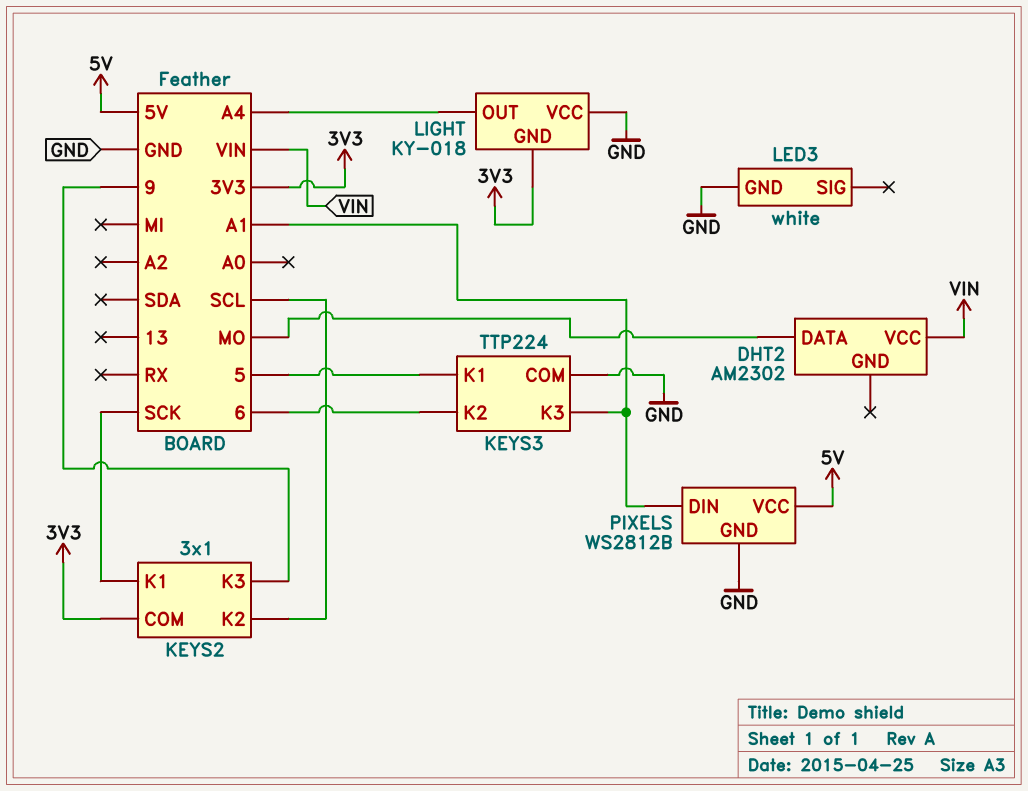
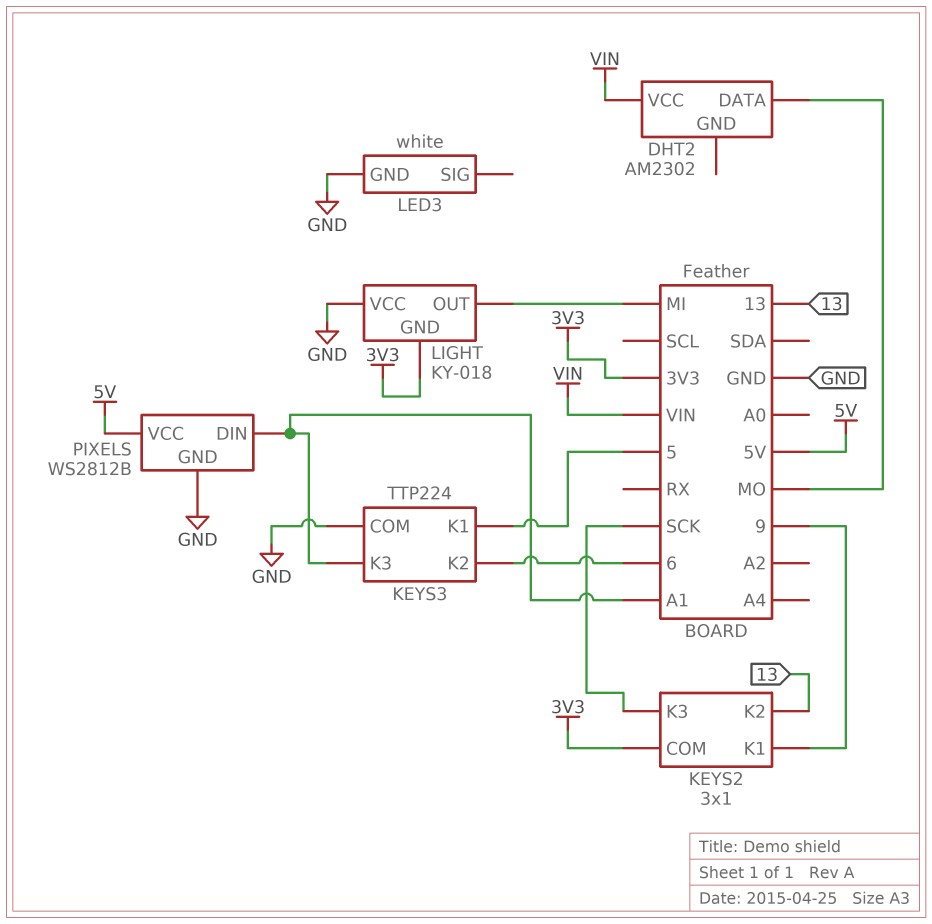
KEYS2 pin K1: SCK -> 9
KEYS2 pin K2: SCL -> 13
KEYS2 pin K3: 9 -> SCK
LIGHT pin OUT: A4 -> MI

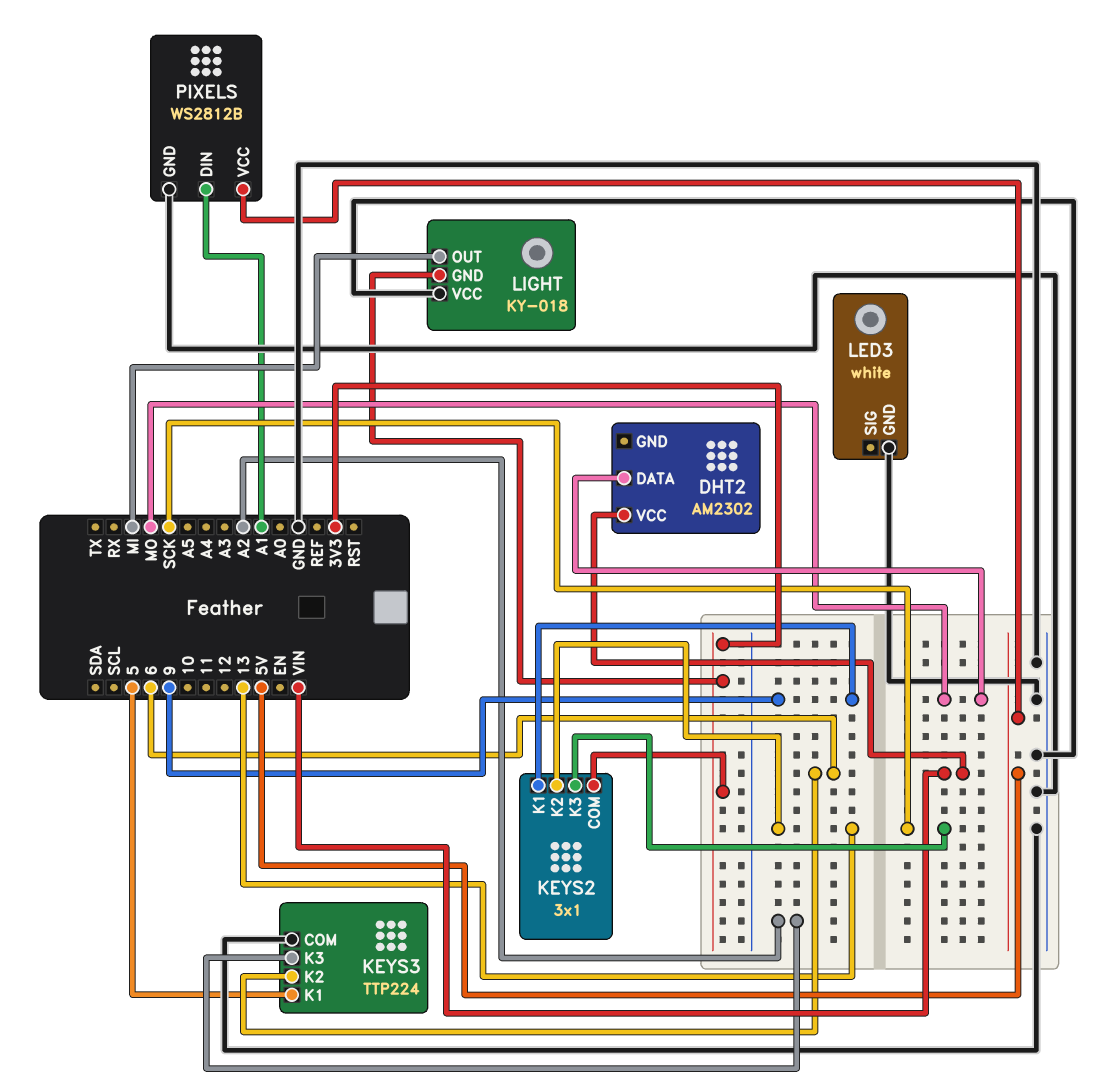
KEYS3 pin K3: A1 -> A2

